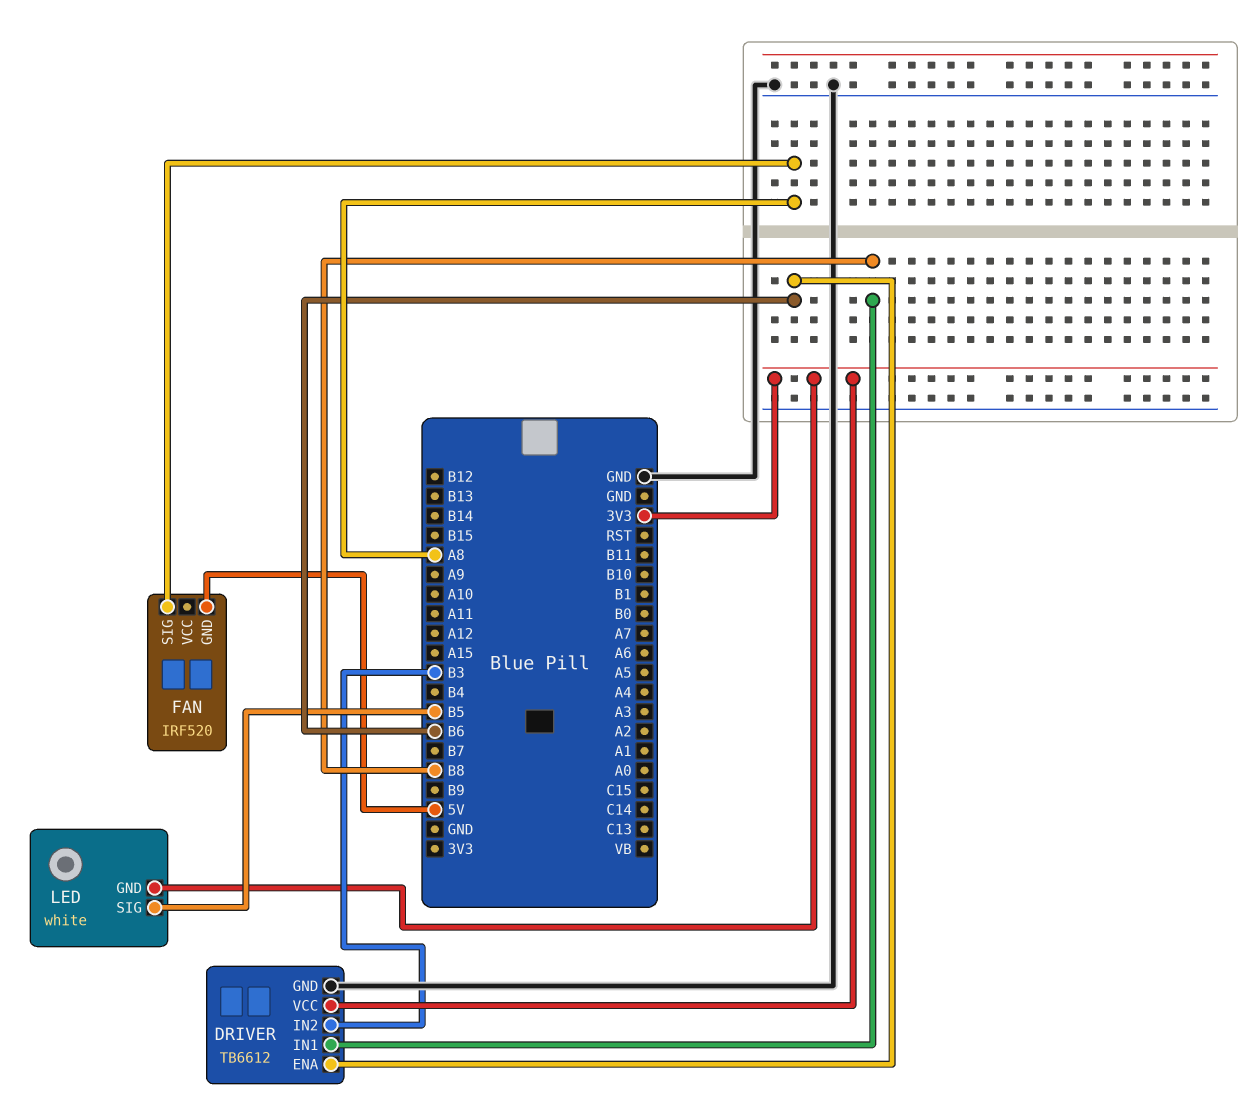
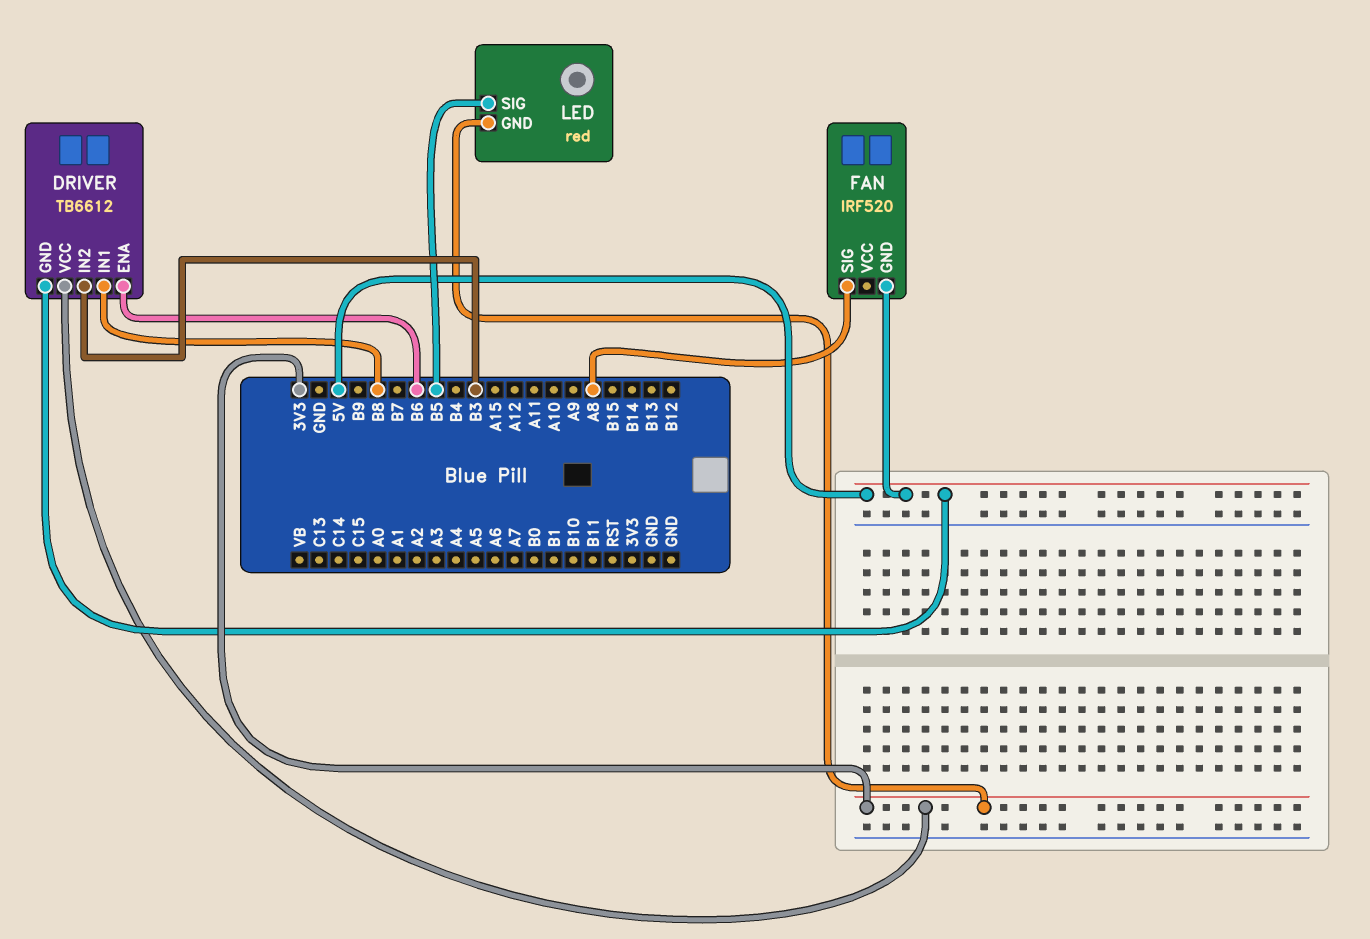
DRIVER pin GND: GND -> 5V
LED: white -> red

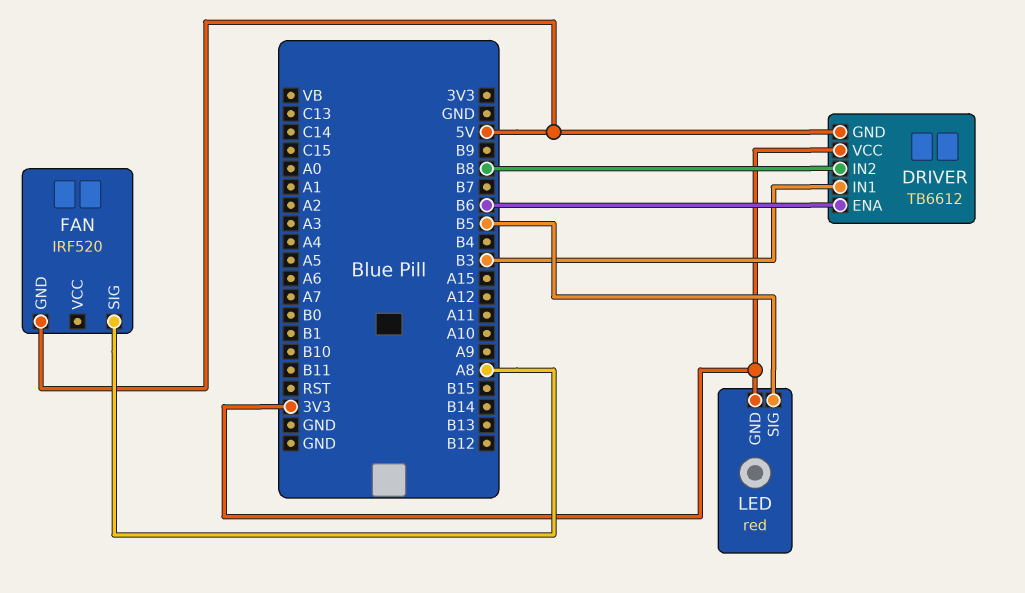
DRIVER pin IN1: B8 -> B3
DRIVER pin IN2: B3 -> B8

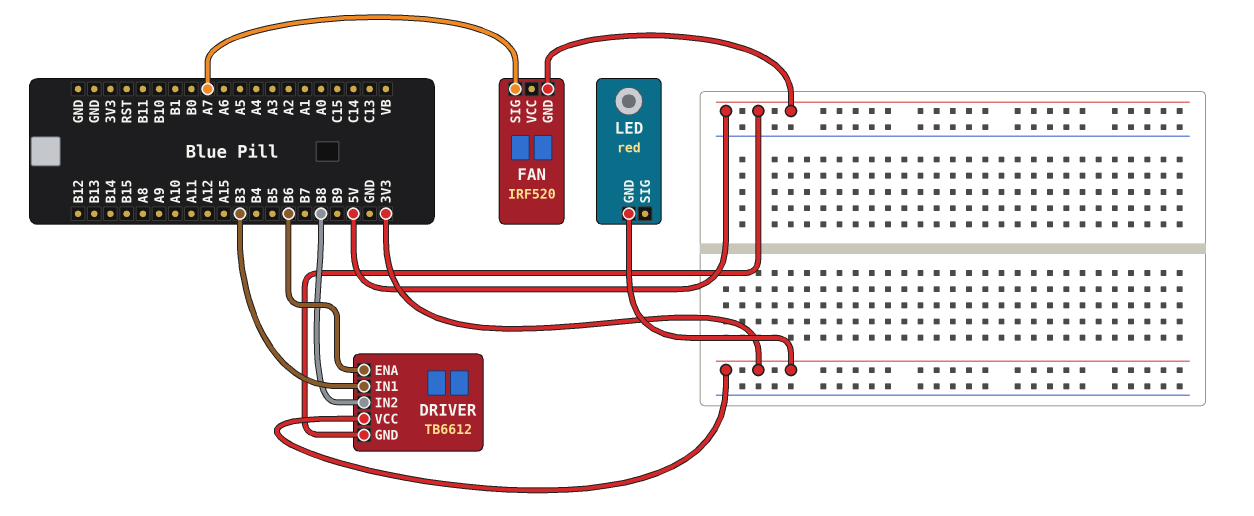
FAN pin SIG: A8 -> A7
LED pin SIG: B5 -> none

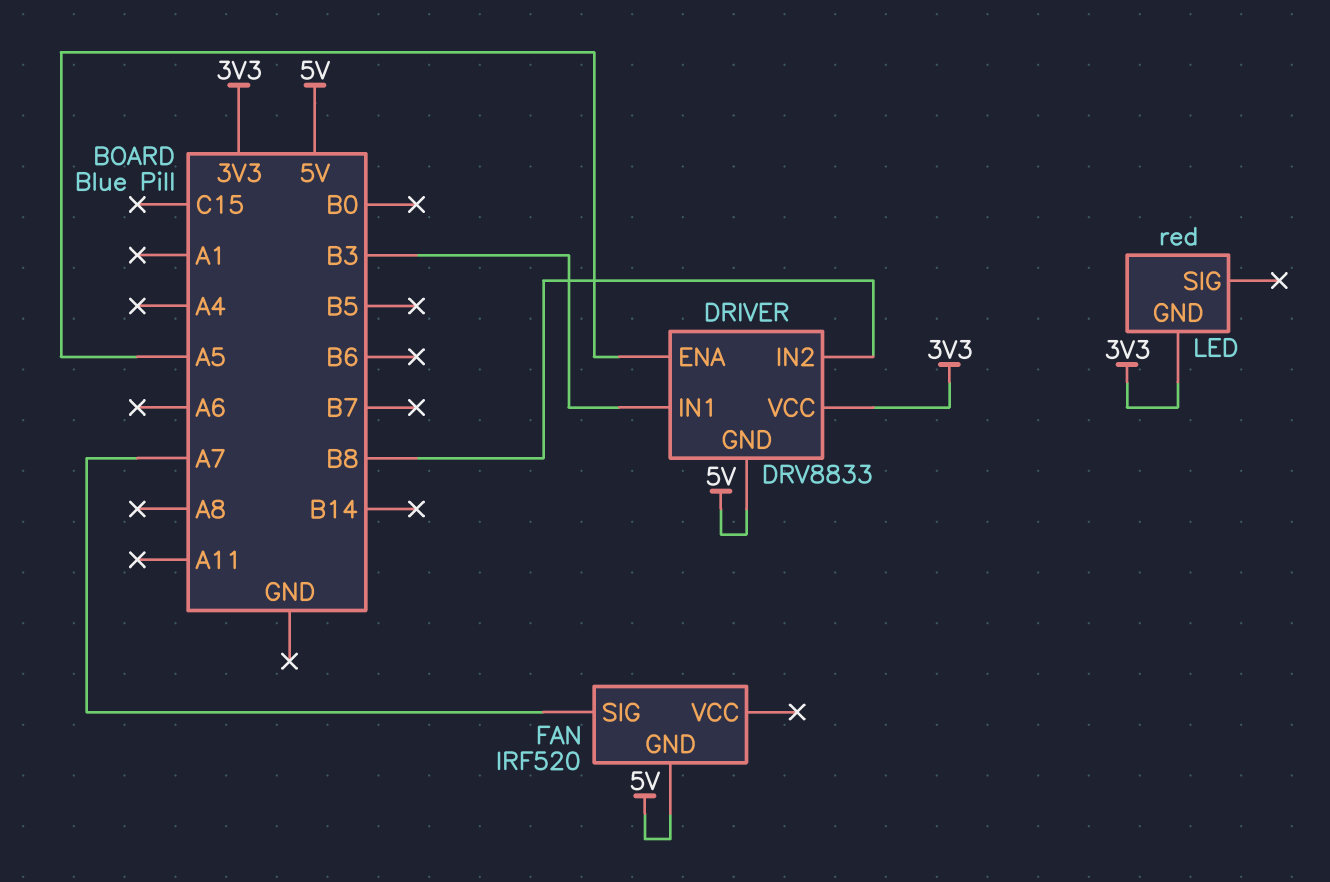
DRIVER: TB6612 -> DRV8833
DRIVER pin ENA: B6 -> A5

